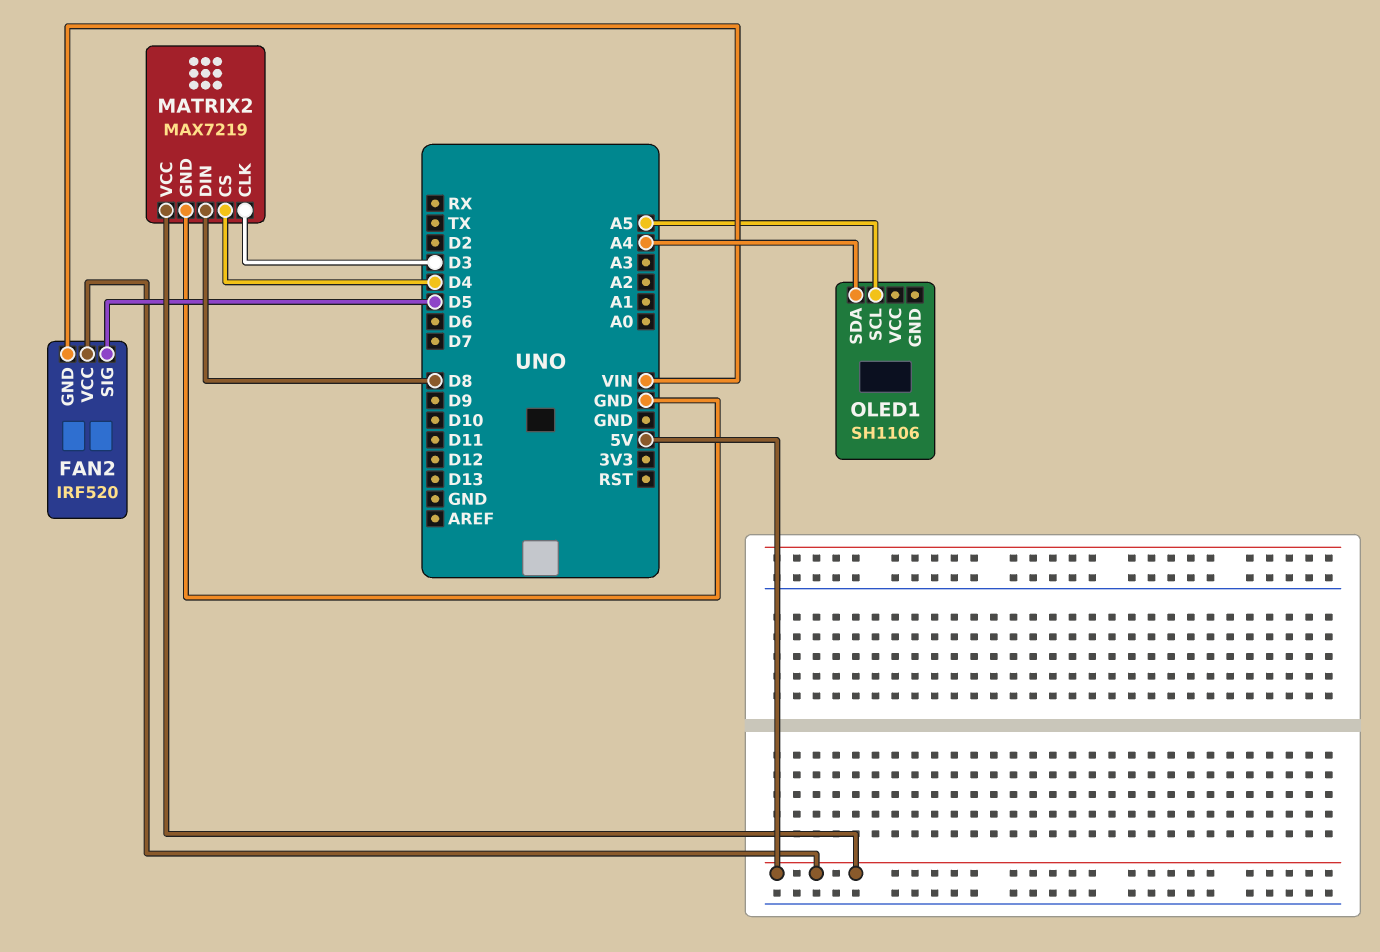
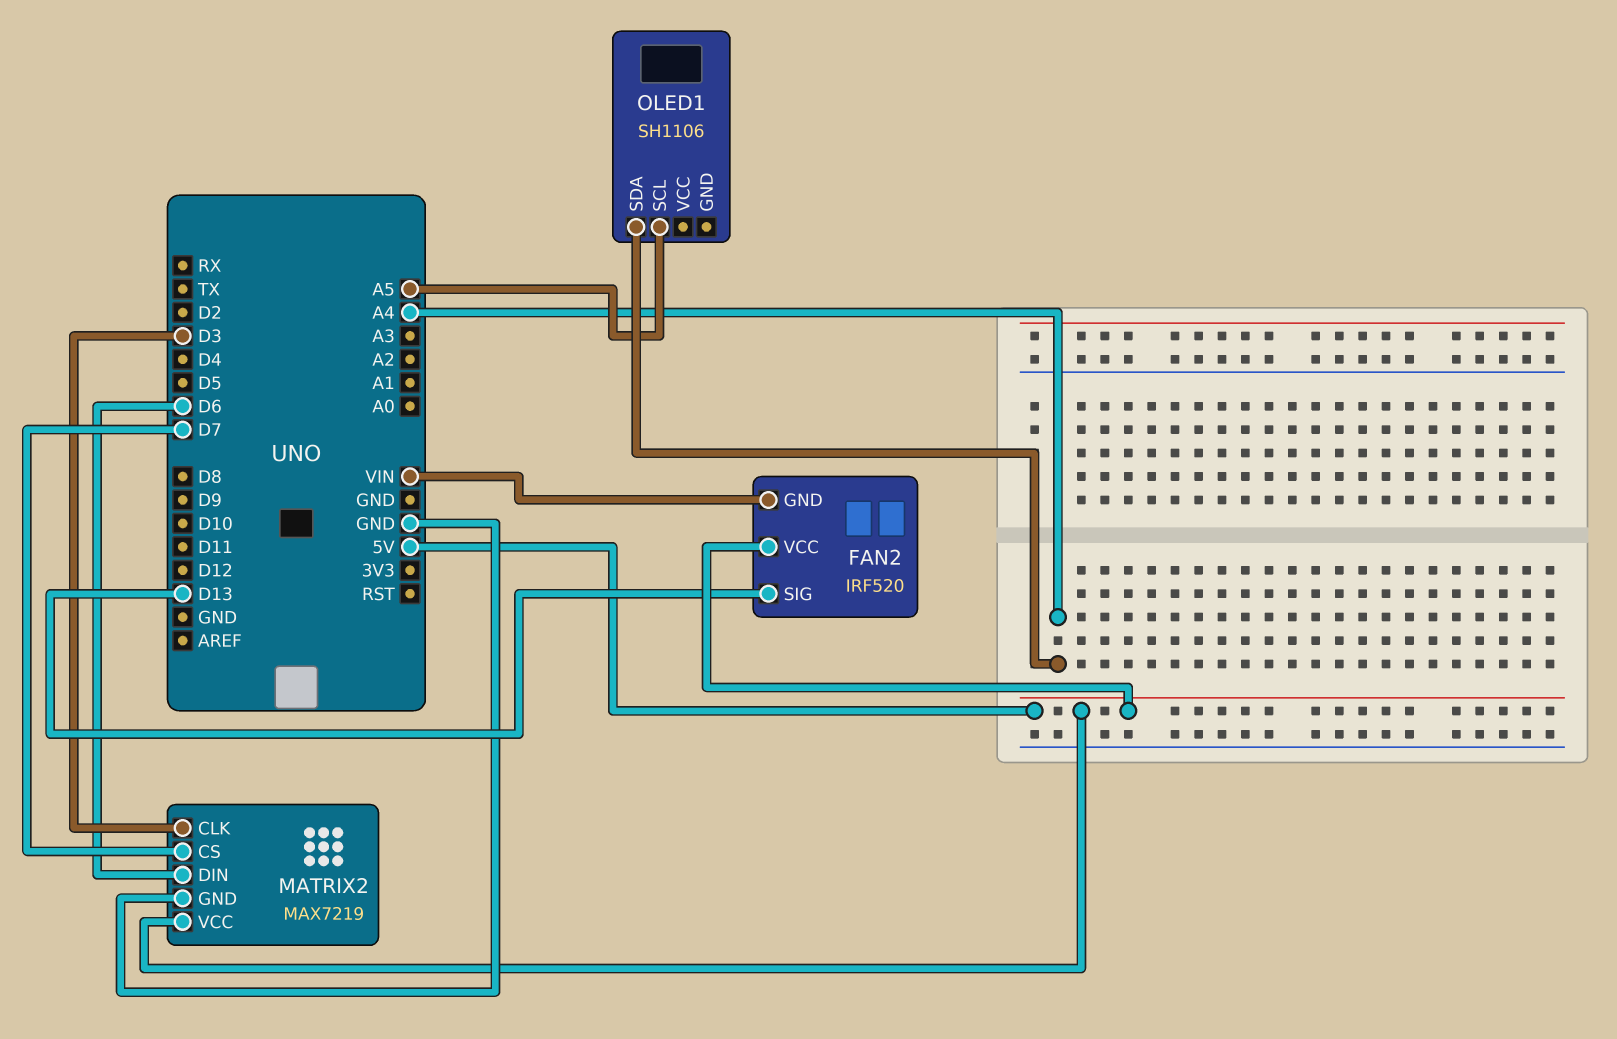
FAN2 pin SIG: D5 -> D13
MATRIX2 pin CS: D4 -> D7
MATRIX2 pin DIN: D8 -> D6

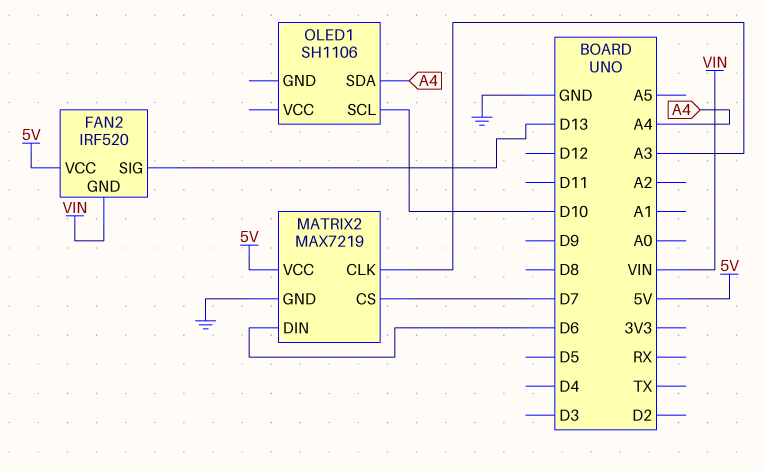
MATRIX2 pin CLK: D3 -> A3
OLED1 pin SCL: A5 -> D10

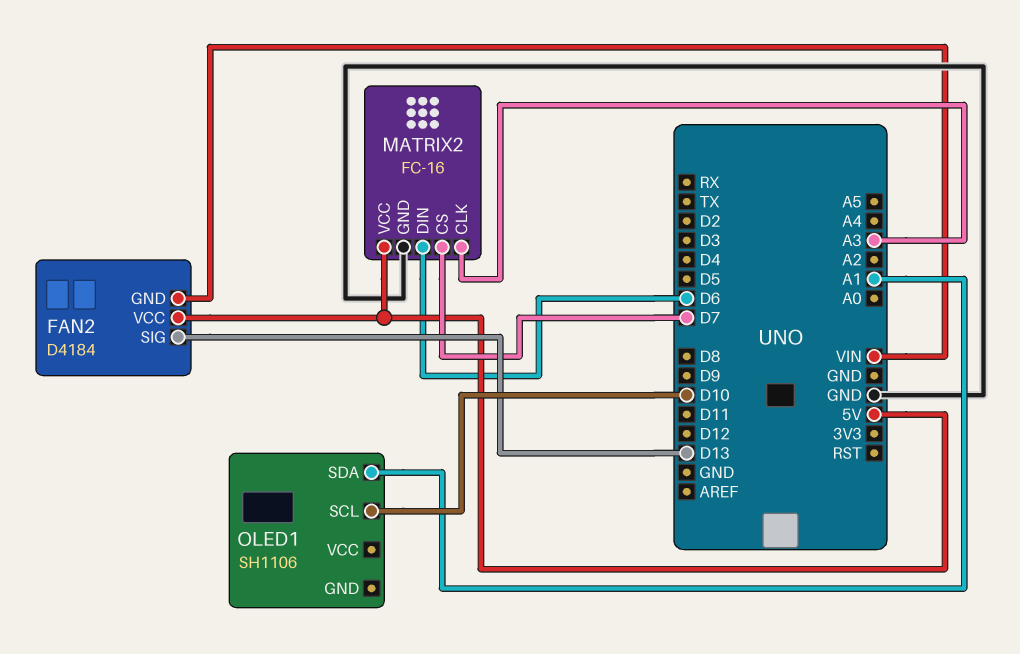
FAN2: IRF520 -> D4184
MATRIX2: MAX7219 -> FC-16
OLED1 pin SDA: A4 -> A1

